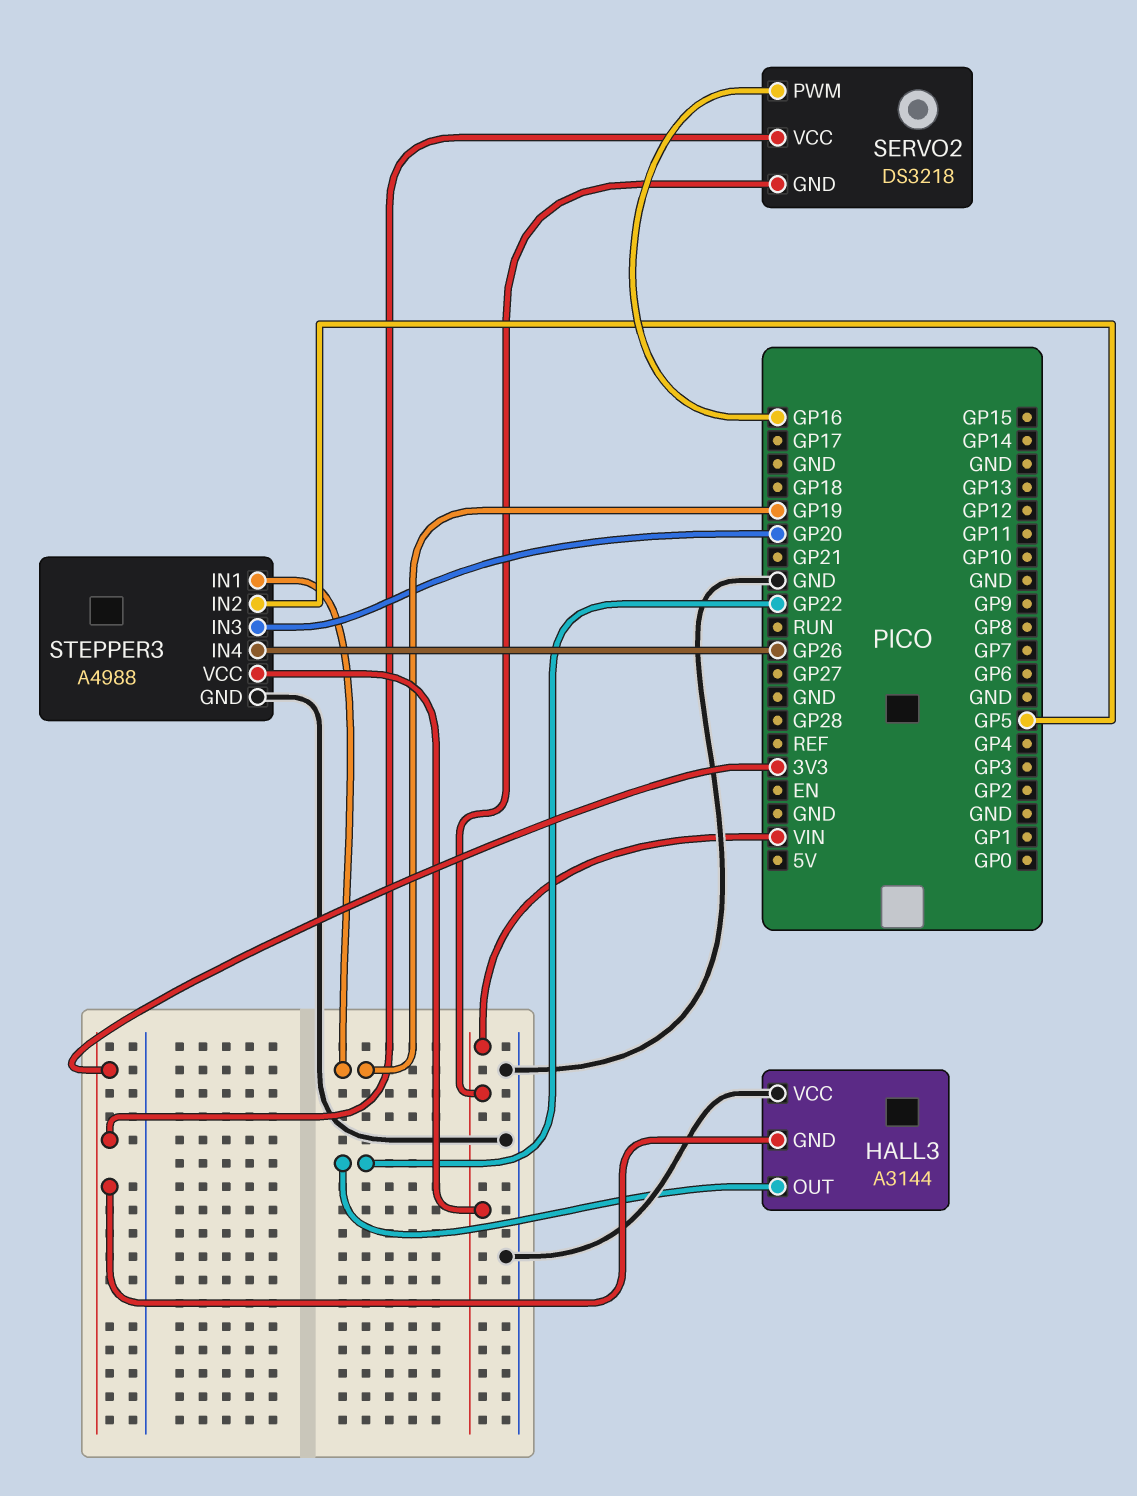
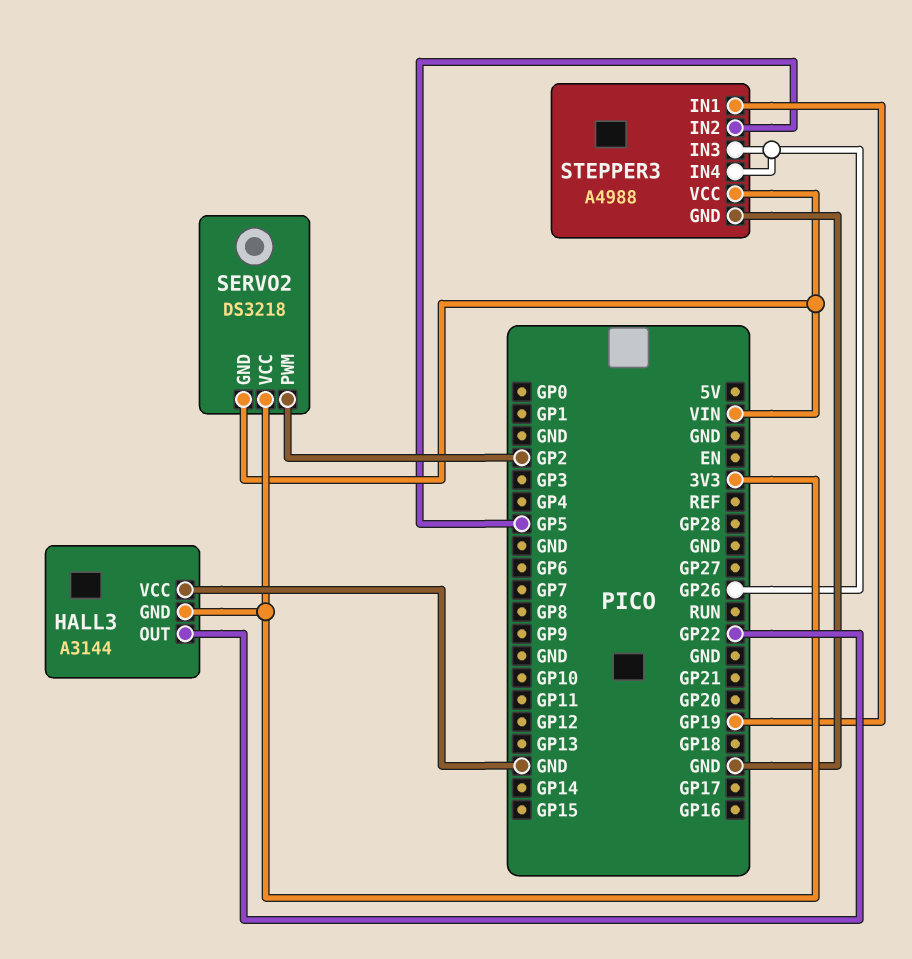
SERVO2 pin PWM: GP16 -> GP2
STEPPER3 pin IN3: GP20 -> GP26

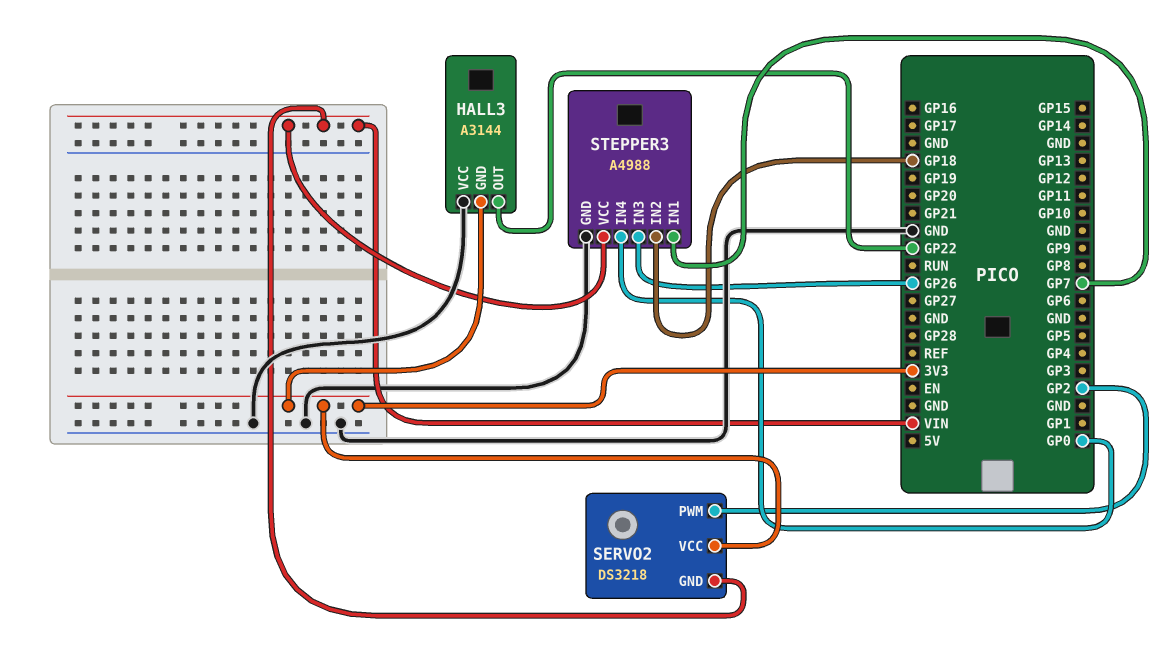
STEPPER3 pin IN1: GP19 -> GP7
STEPPER3 pin IN2: GP5 -> GP18
STEPPER3 pin IN4: GP26 -> GP0

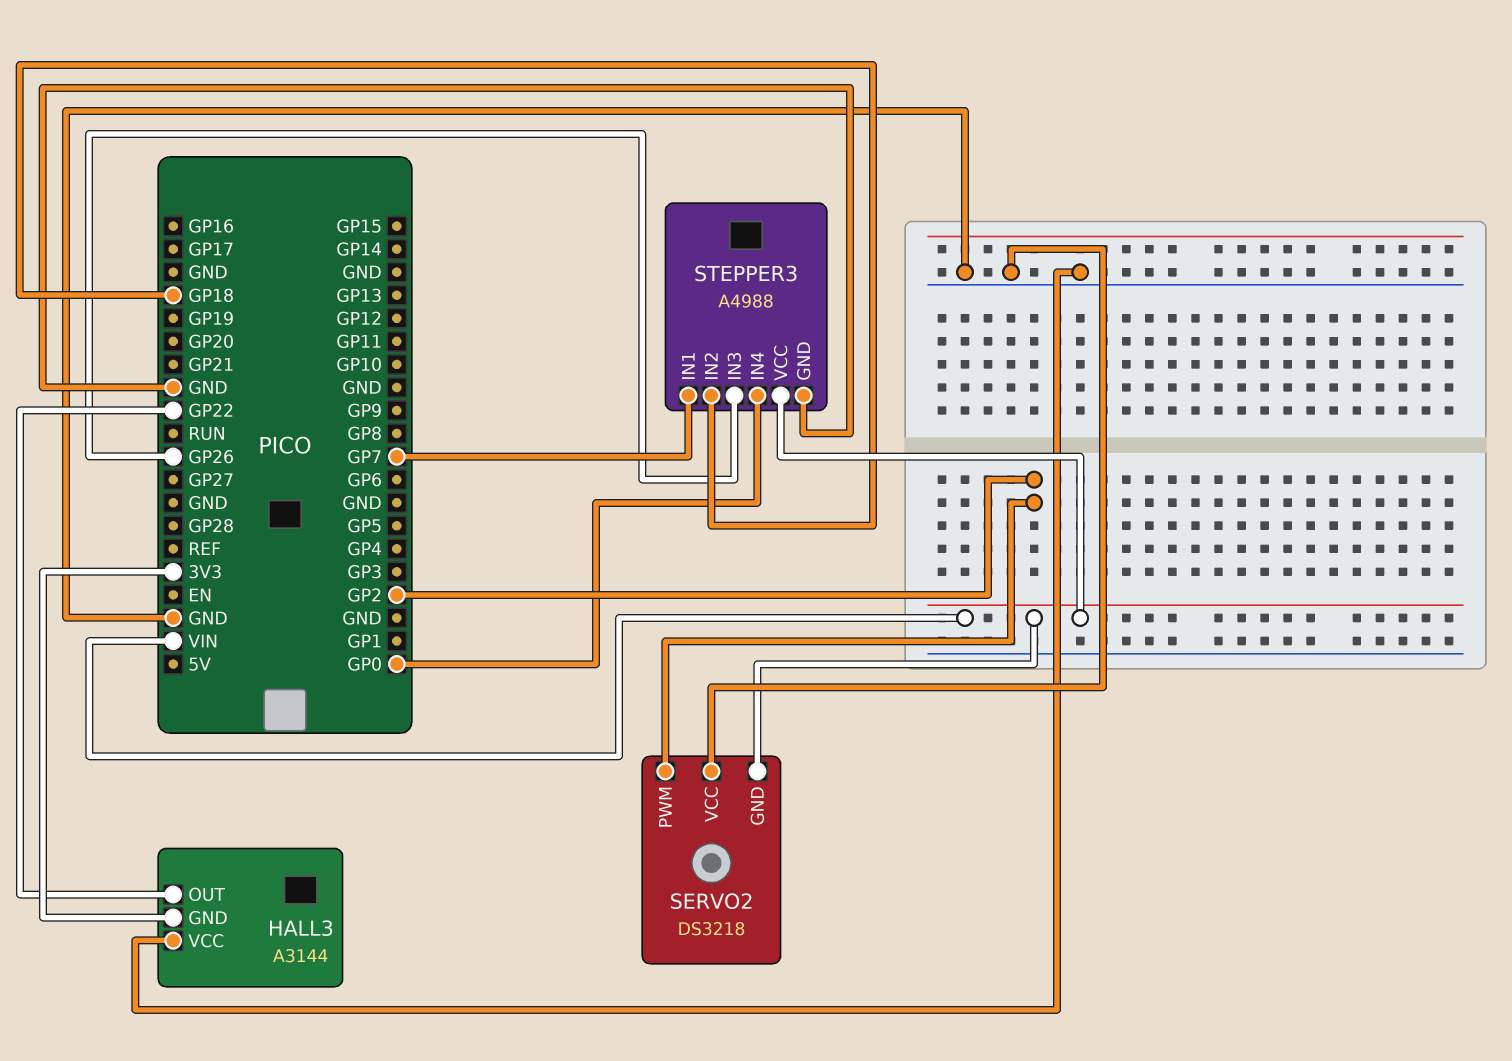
SERVO2 pin VCC: 3V3 -> GND

